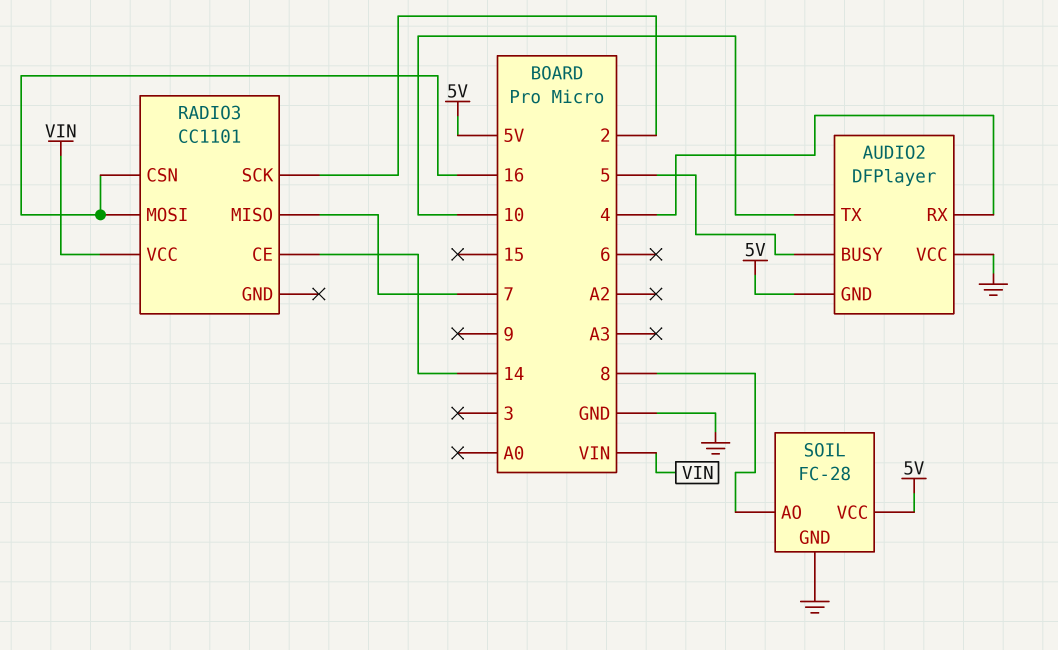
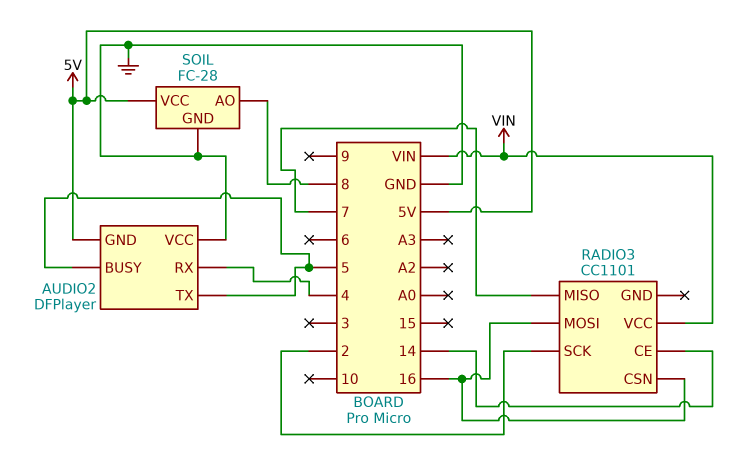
AUDIO2 pin TX: 10 -> 5

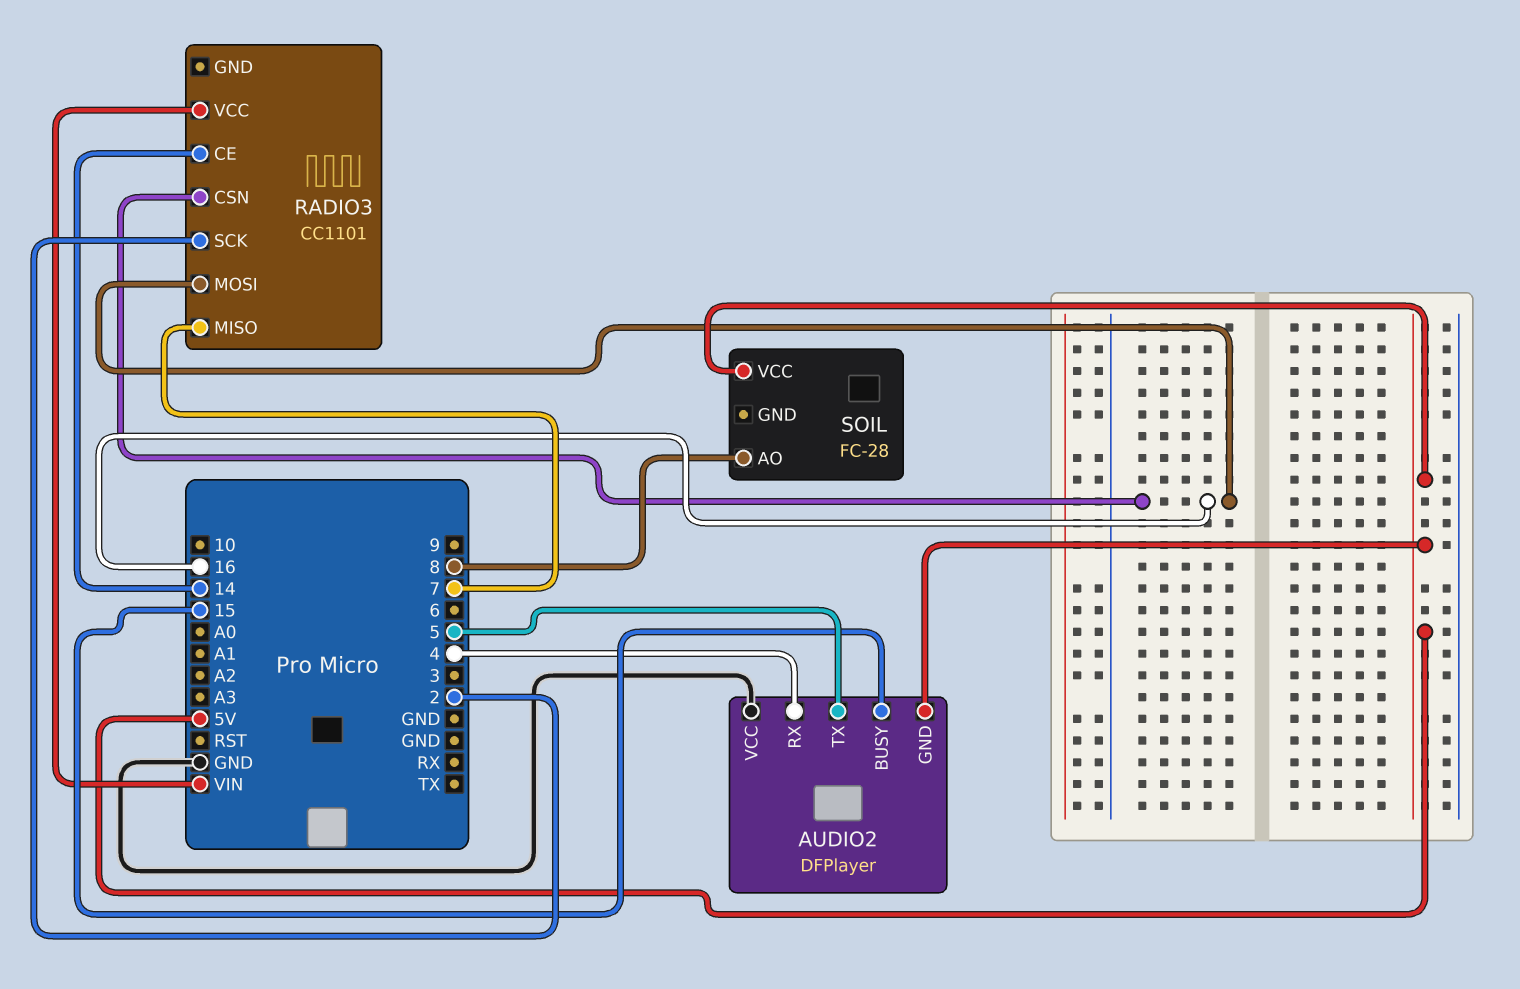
AUDIO2 pin BUSY: 5 -> 15
SOIL pin GND: GND -> none

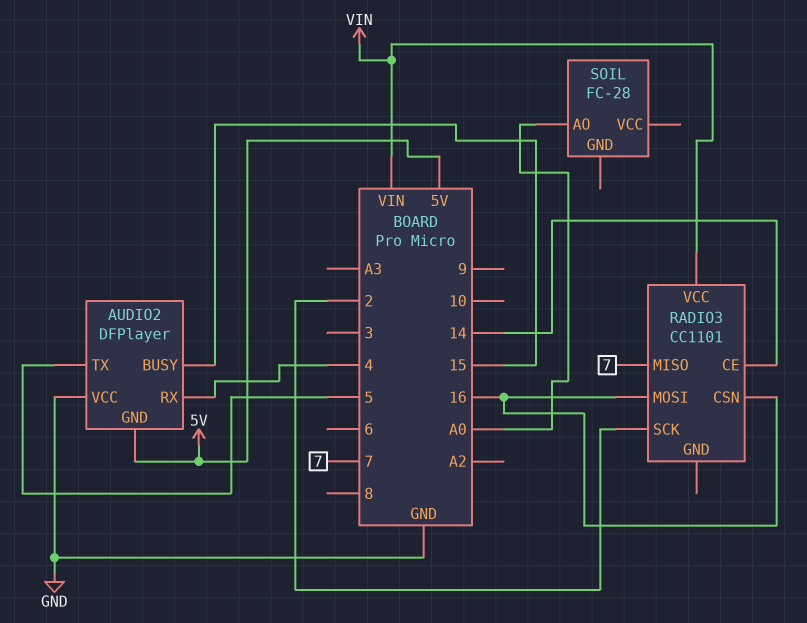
SOIL pin AO: 8 -> A0
SOIL pin VCC: 5V -> none

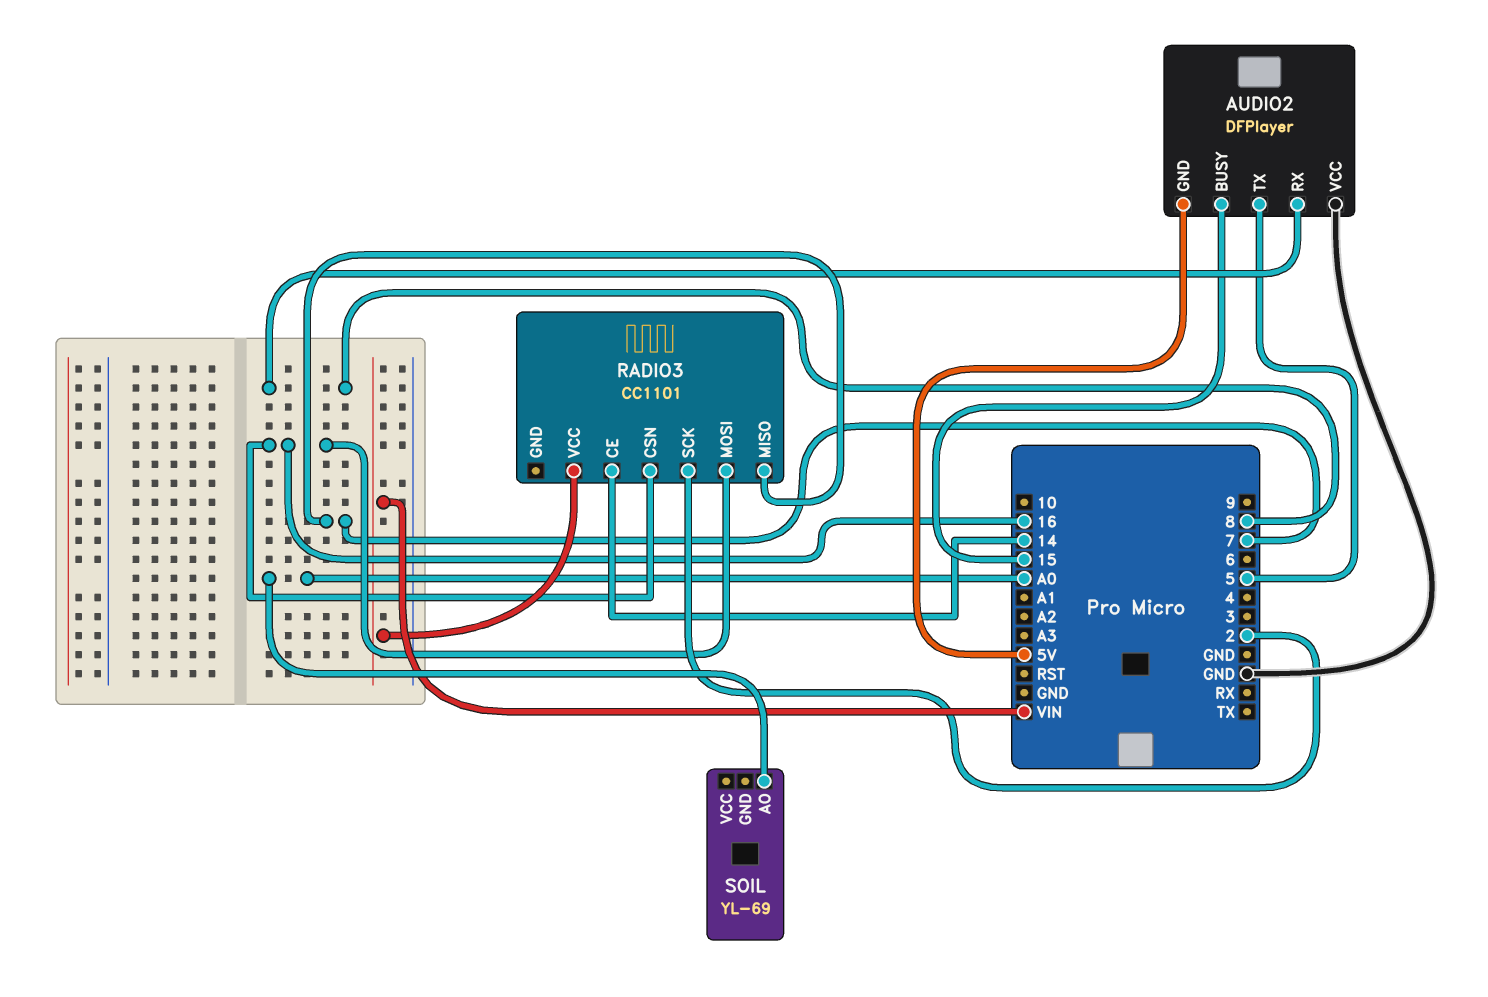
AUDIO2 pin RX: 4 -> 8
SOIL: FC-28 -> YL-69

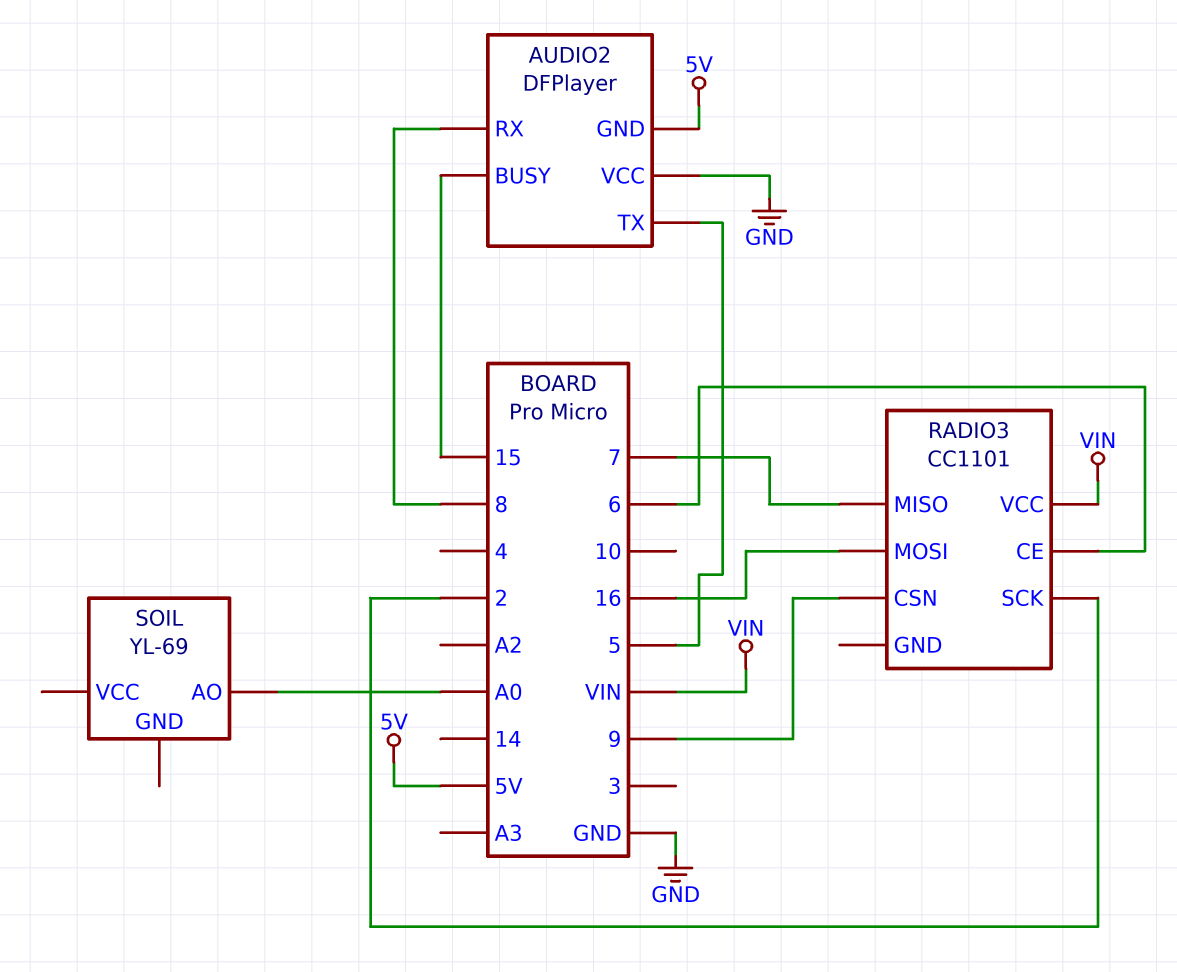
RADIO3 pin CE: 14 -> 6
RADIO3 pin CSN: 16 -> 9

